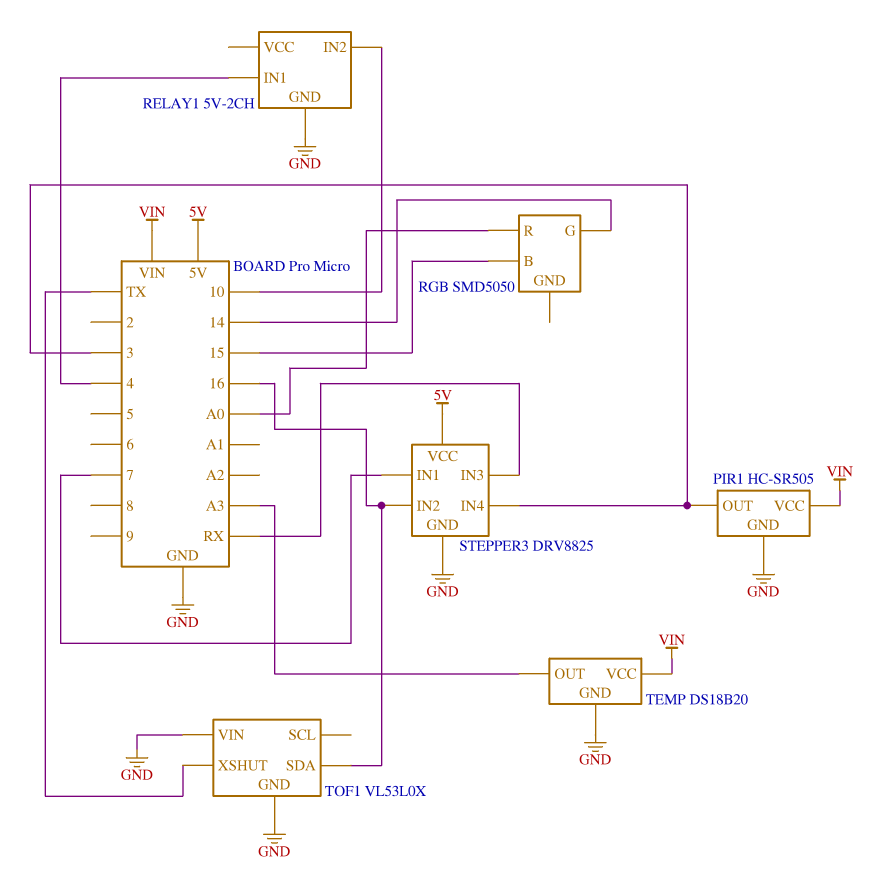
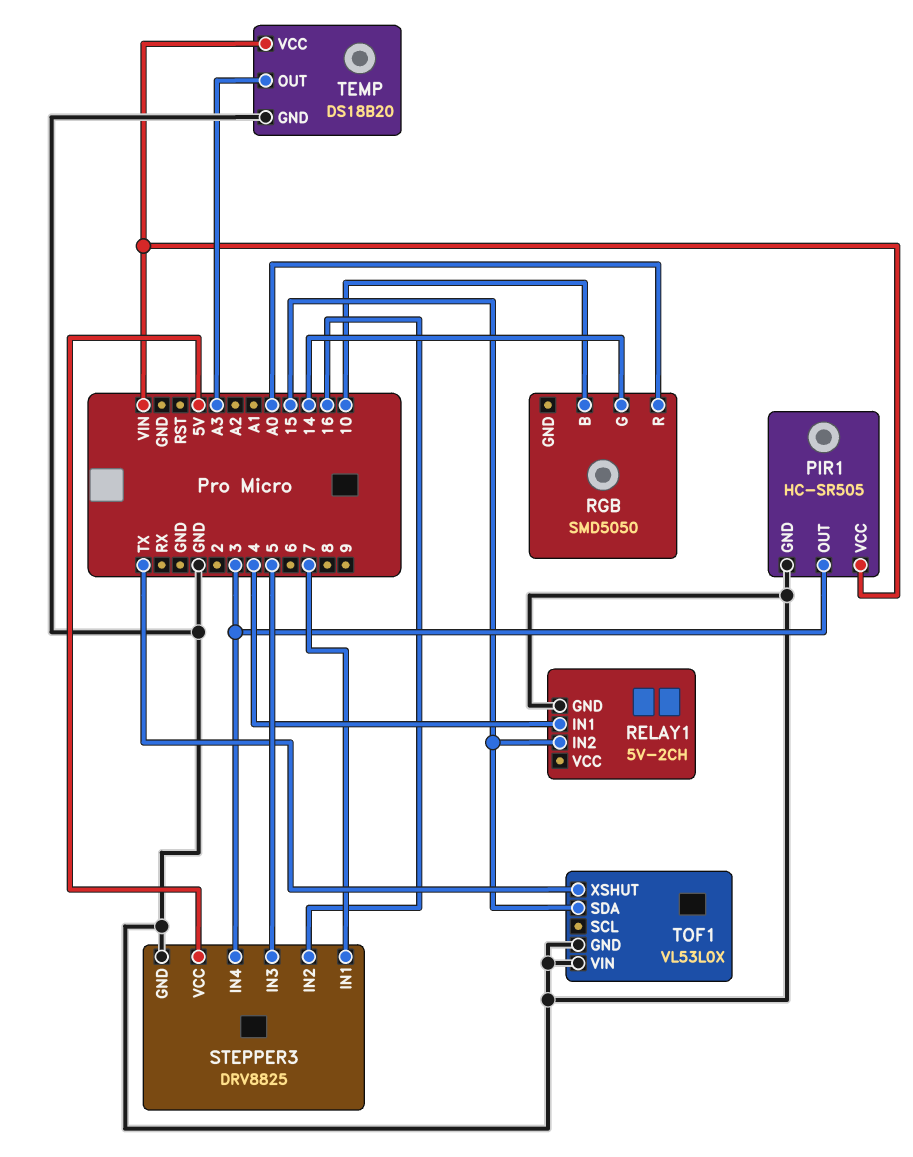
RELAY1 pin IN2: 10 -> 15
RGB pin B: 15 -> 10
STEPPER3 pin IN3: RX -> 5
TOF1 pin SDA: 16 -> 15

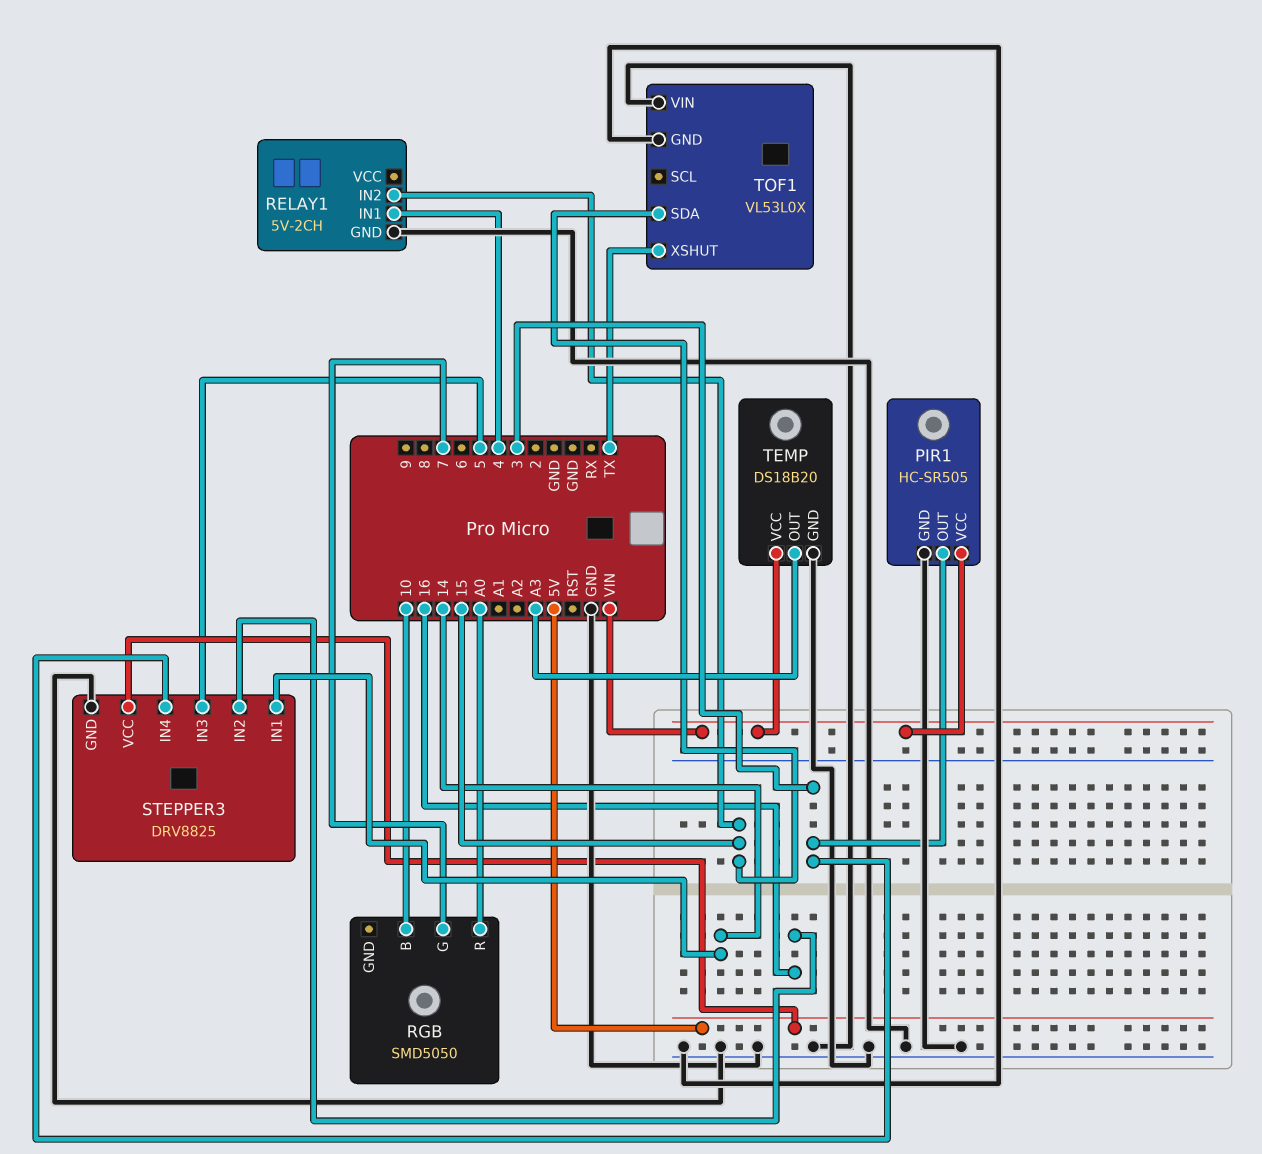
RGB pin G: 14 -> 7
STEPPER3 pin IN1: 7 -> 14

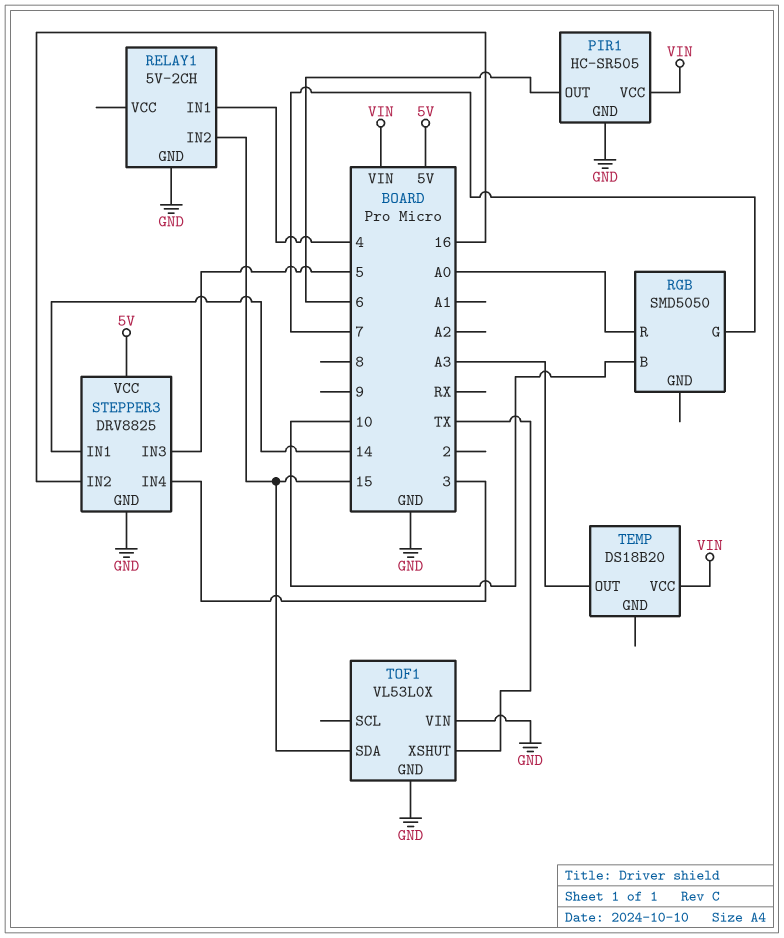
PIR1 pin OUT: 3 -> 6
TEMP pin GND: GND -> none

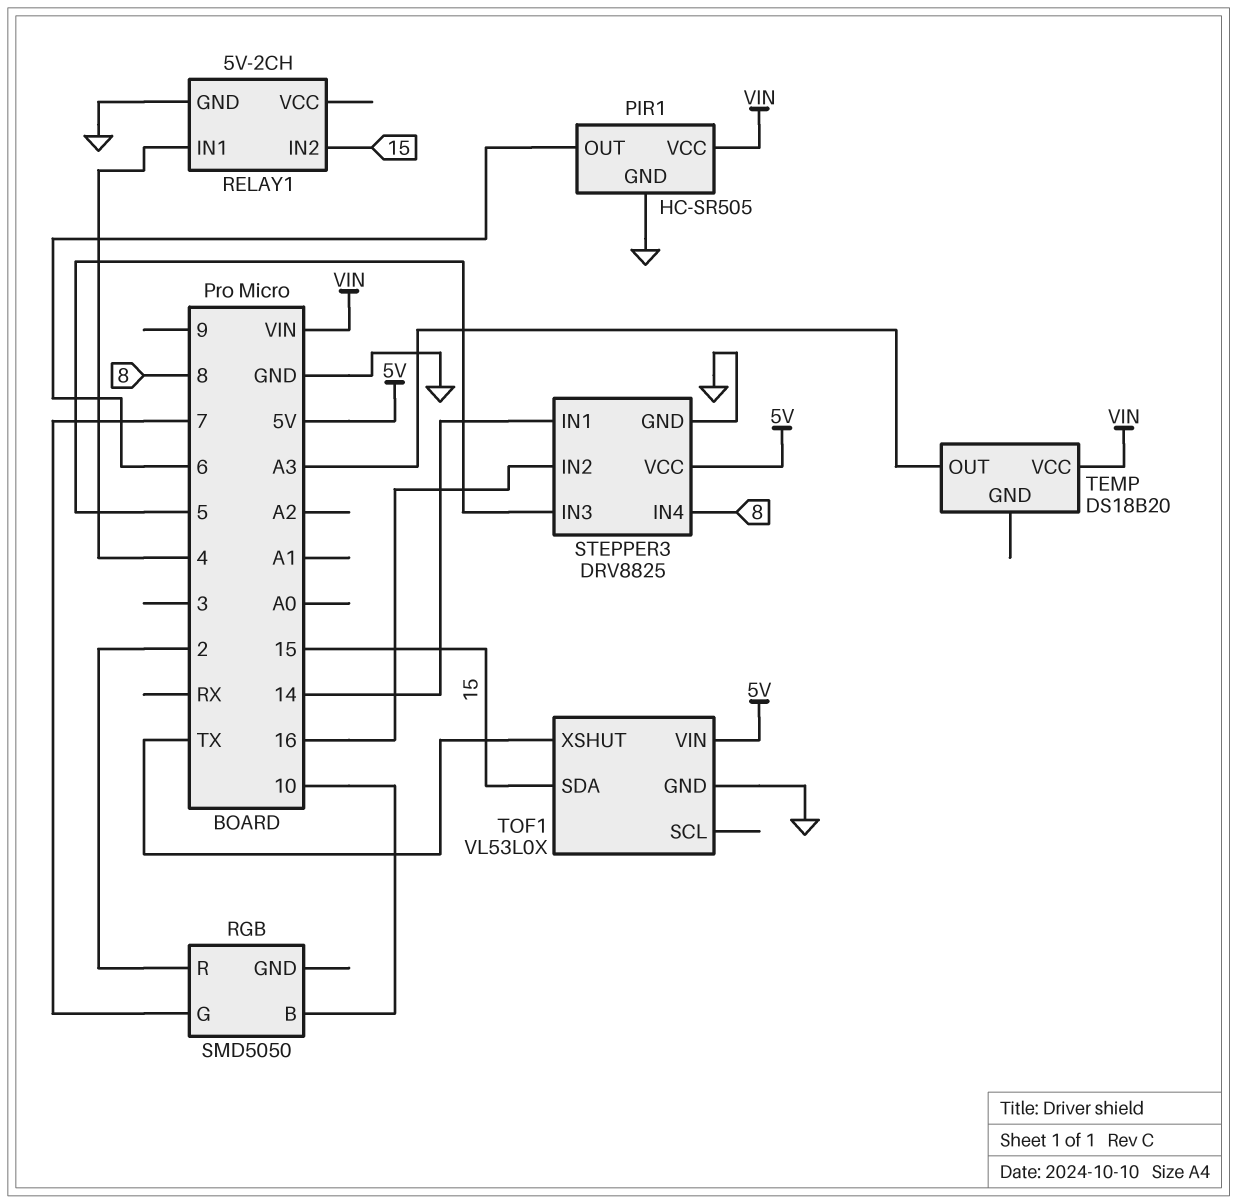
RGB pin R: A0 -> 2
STEPPER3 pin IN4: 3 -> 8
TOF1 pin VIN: GND -> 5V

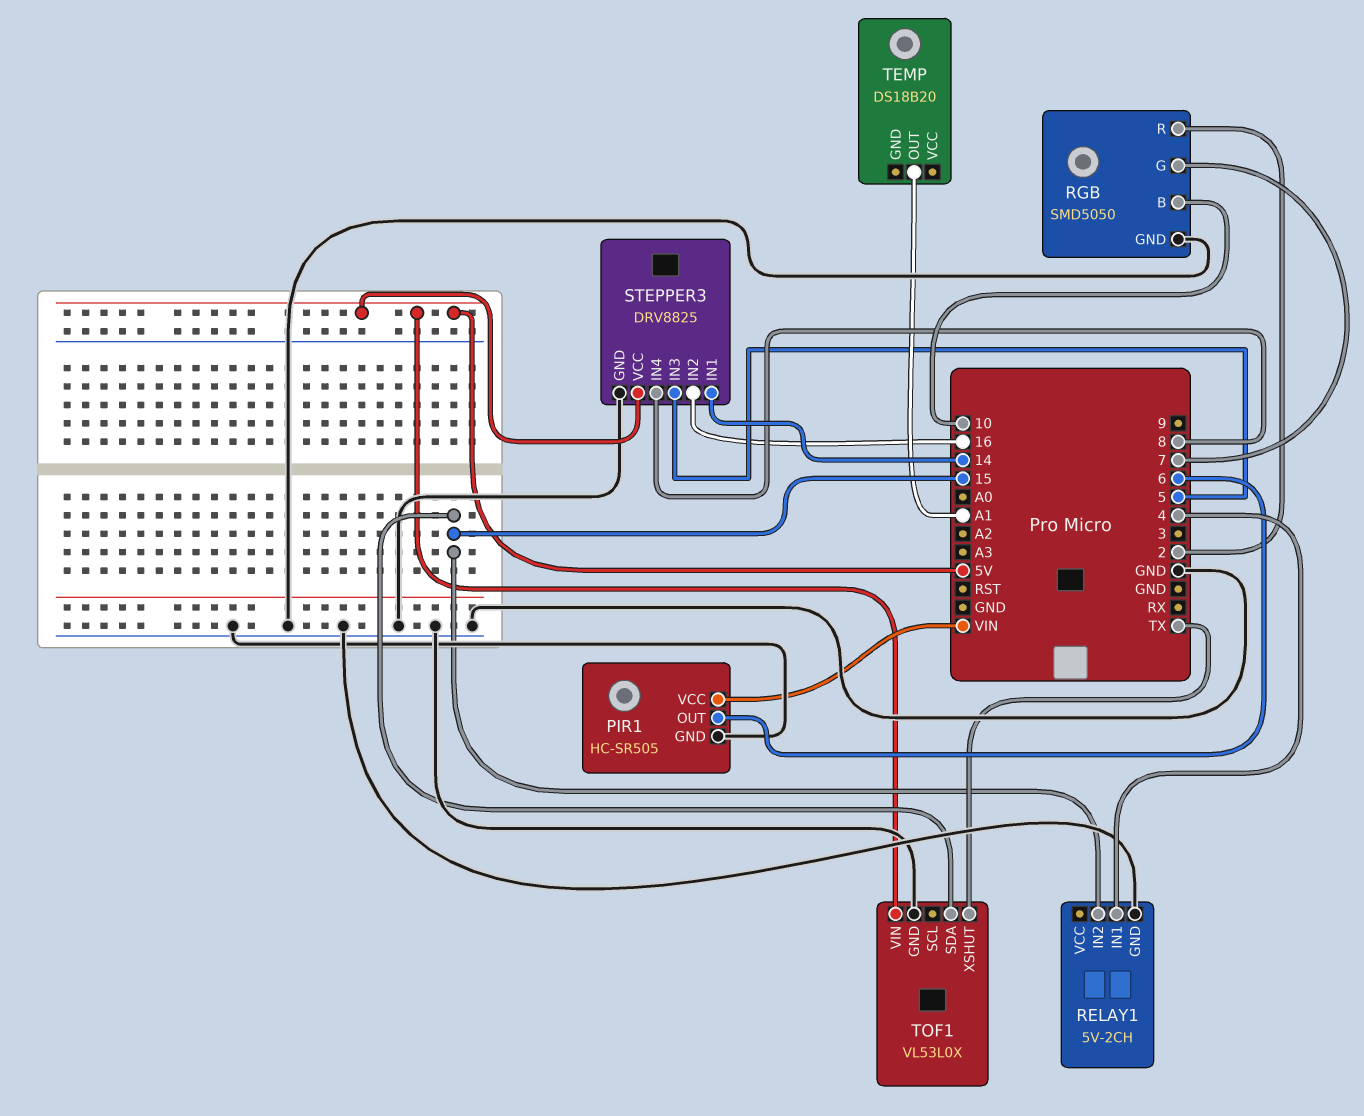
RGB pin GND: none -> GND
TEMP pin OUT: A3 -> A1
TEMP pin VCC: VIN -> none

